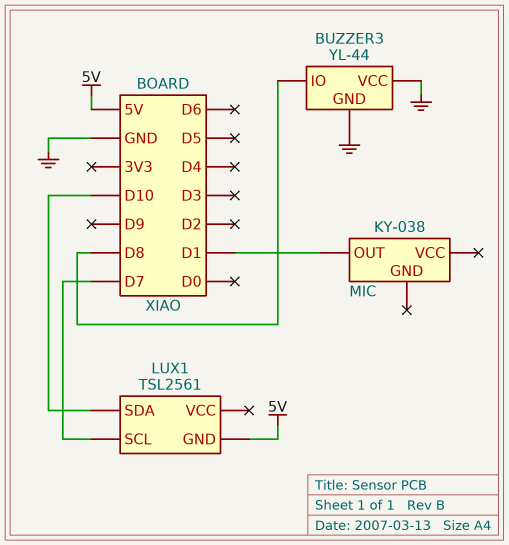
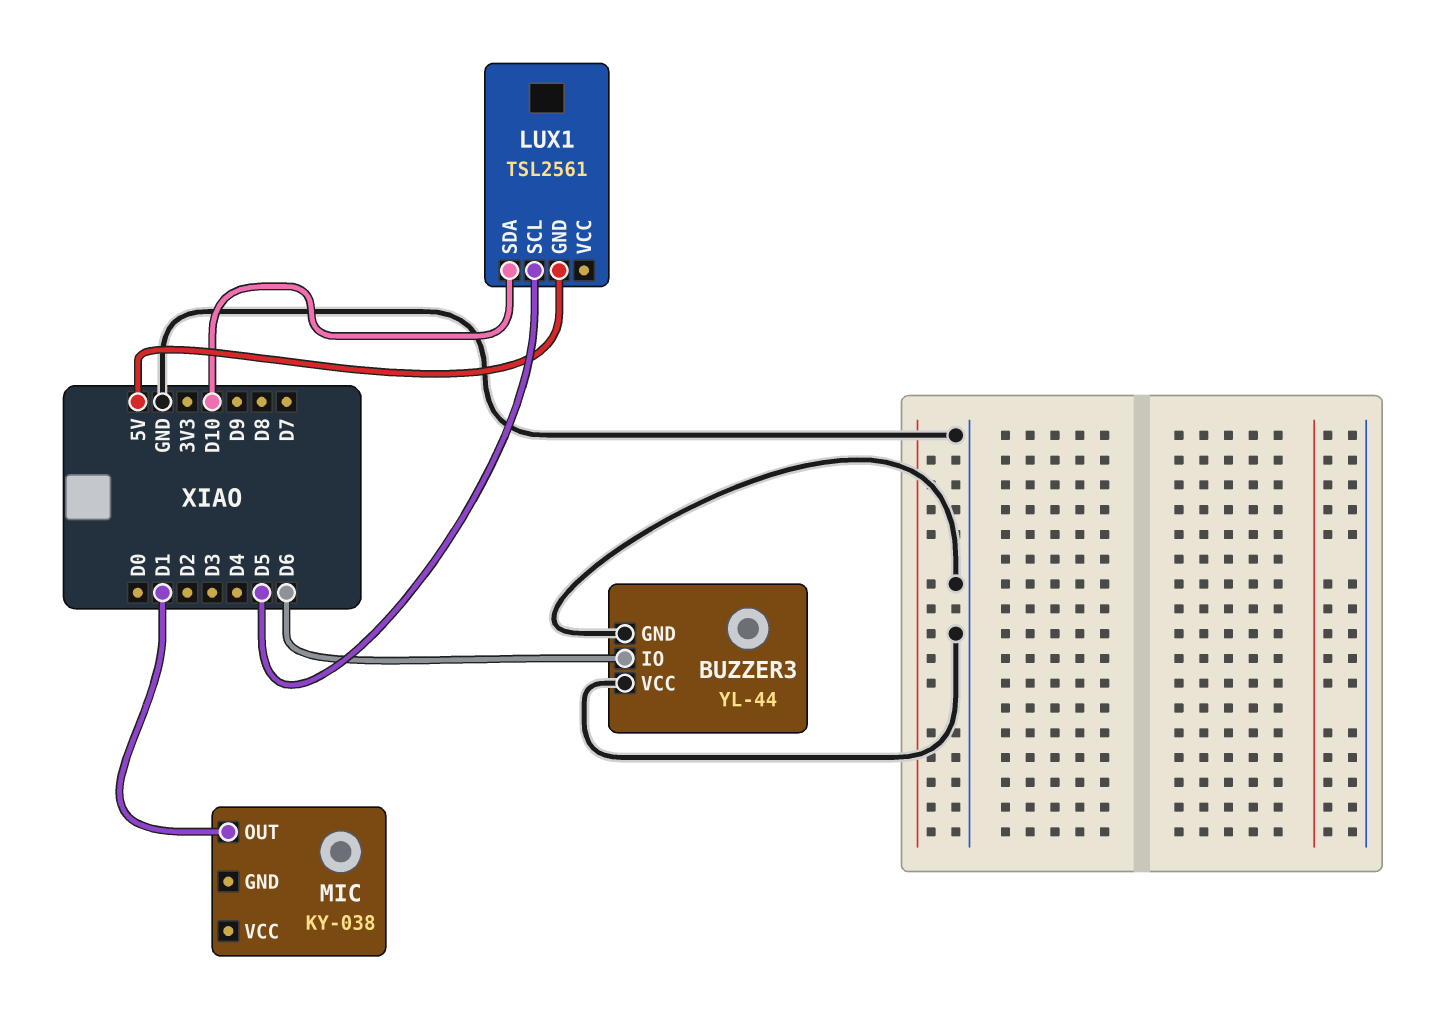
BUZZER3 pin IO: D8 -> D6
LUX1 pin SCL: D7 -> D5

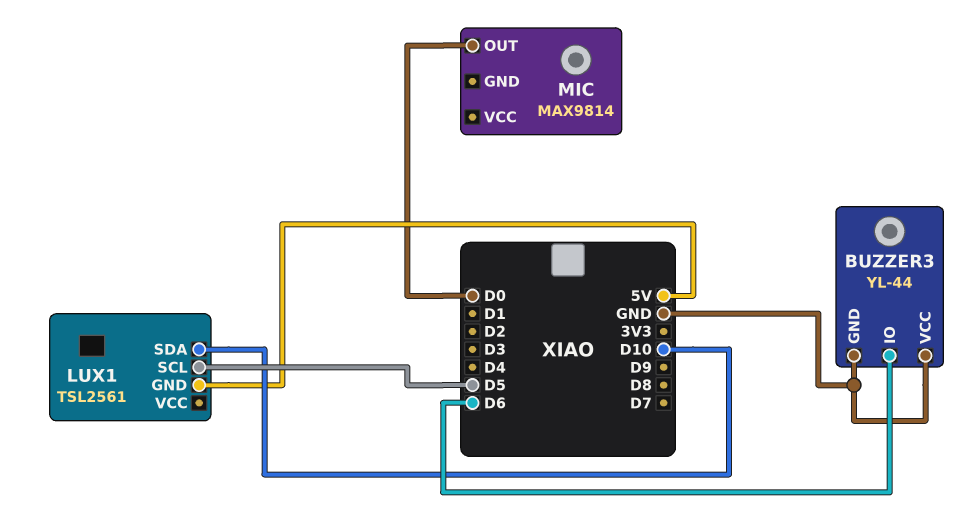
MIC: KY-038 -> MAX9814
MIC pin OUT: D1 -> D0

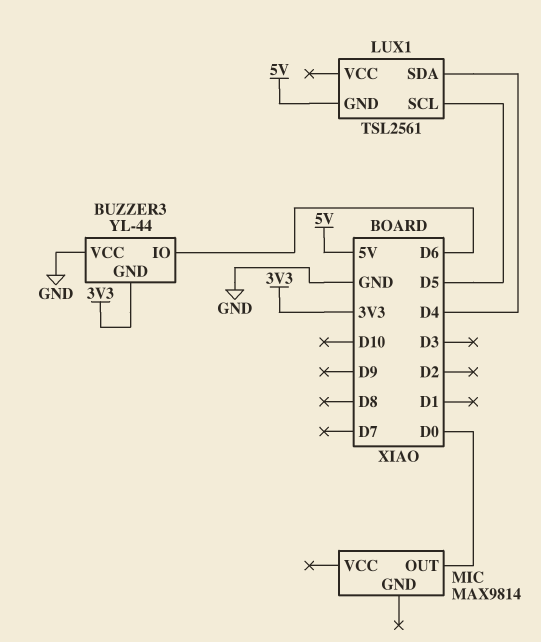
BUZZER3 pin GND: GND -> 3V3
LUX1 pin SDA: D10 -> D4

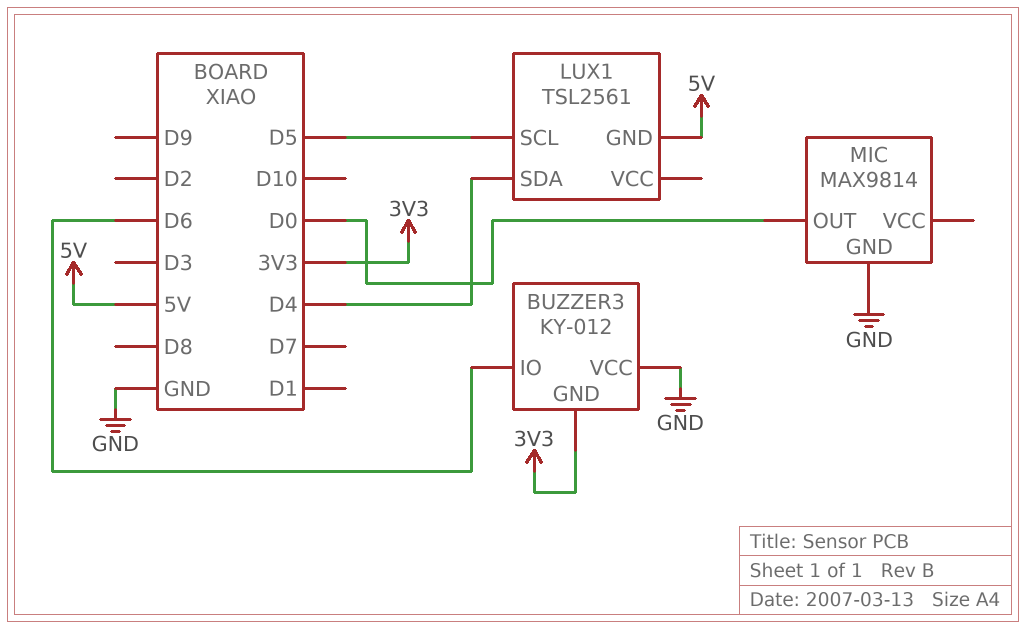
BUZZER3: YL-44 -> KY-012
MIC pin GND: none -> GND

